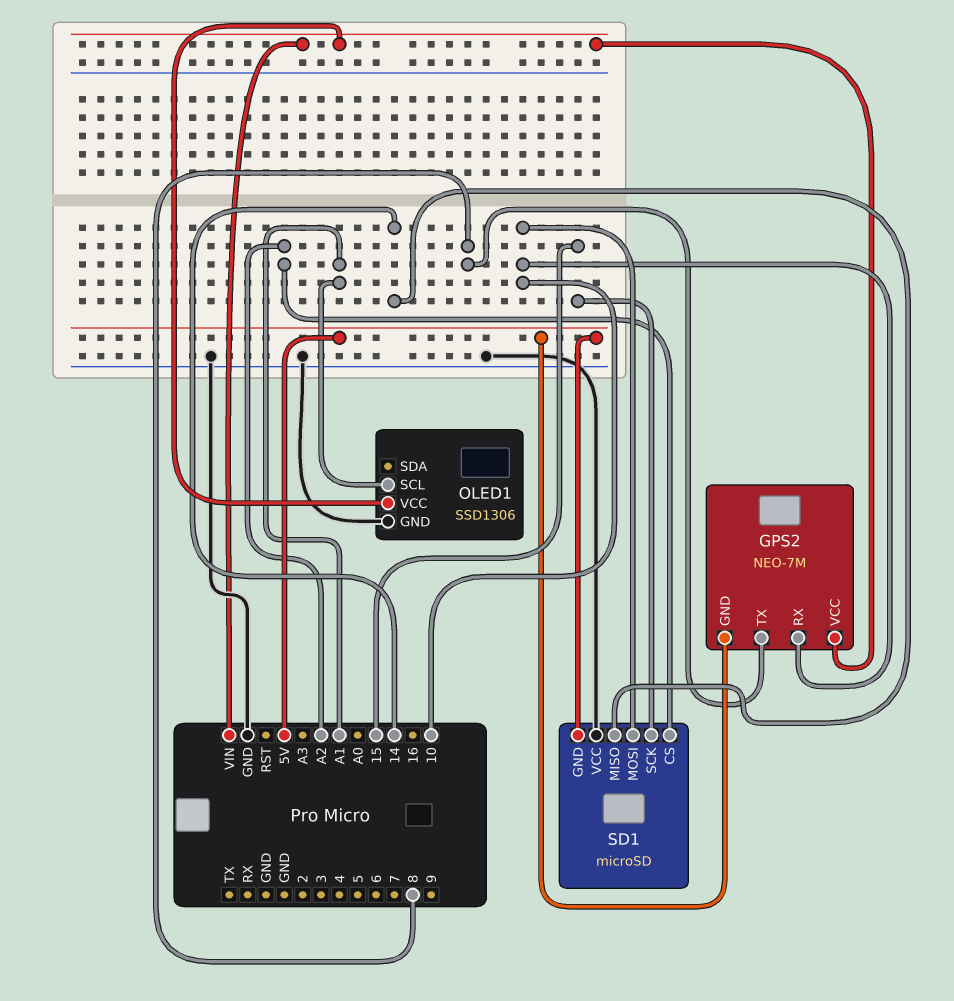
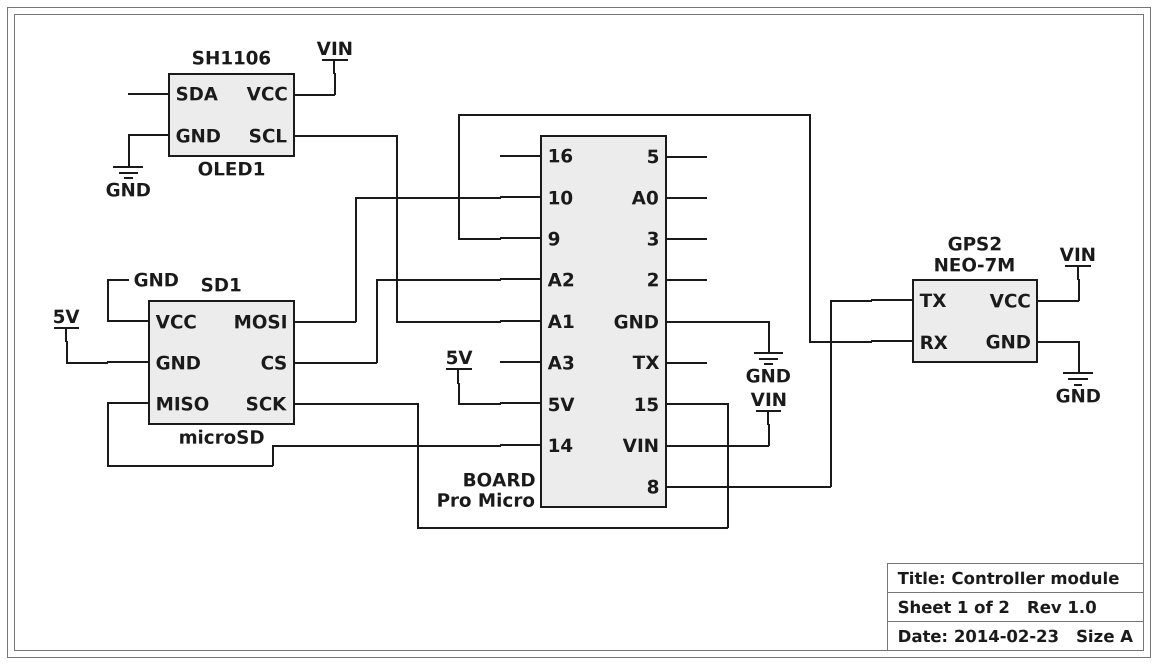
GPS2 pin GND: 5V -> GND
GPS2 pin RX: 10 -> 9
OLED1: SSD1306 -> SH1106

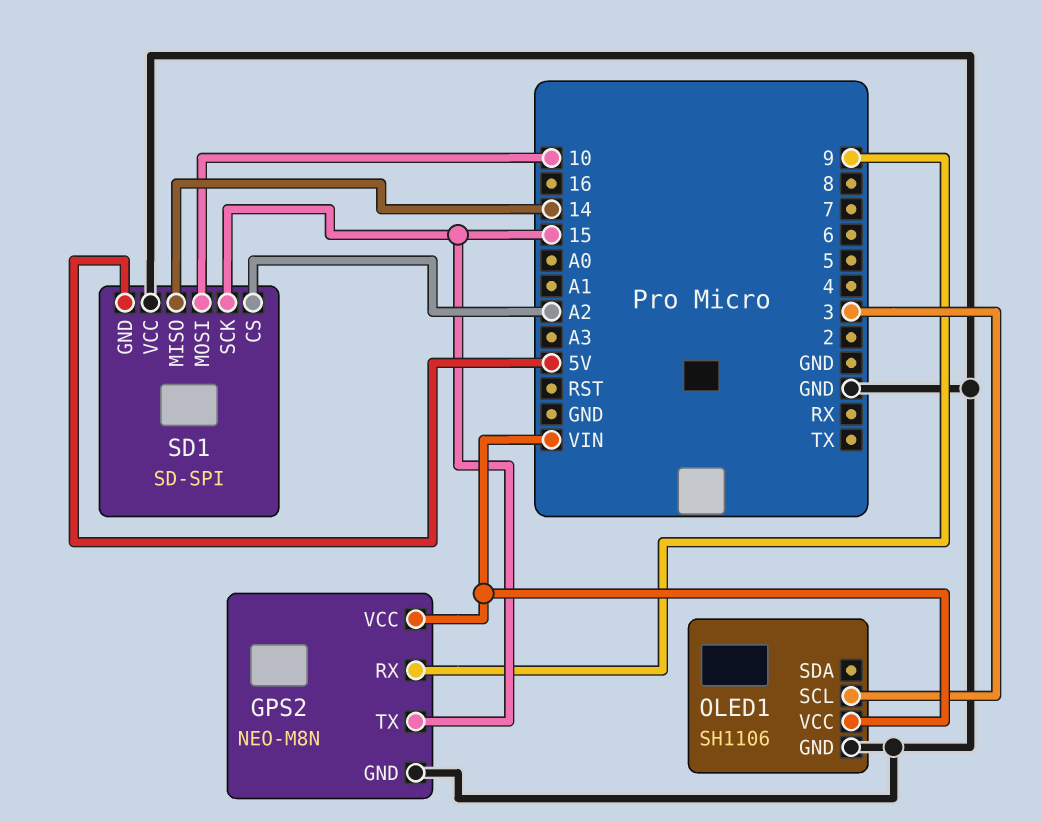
GPS2: NEO-7M -> NEO-M8N
GPS2 pin TX: 8 -> 15
OLED1 pin SCL: A1 -> 3
SD1: microSD -> SD-SPI

